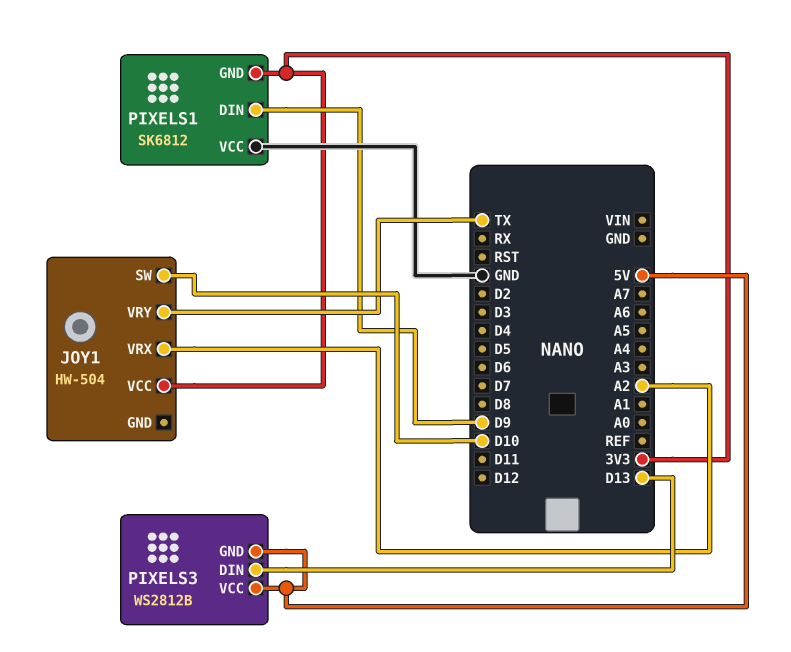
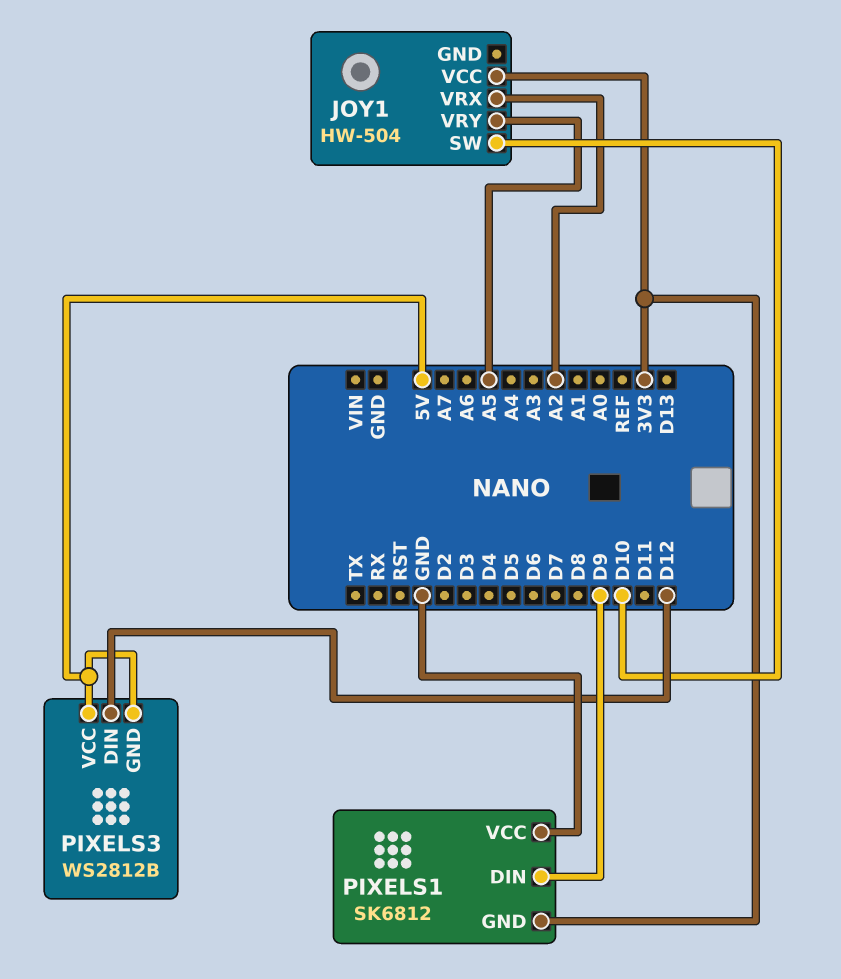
JOY1 pin VRY: TX -> A5
PIXELS3 pin DIN: D13 -> D12

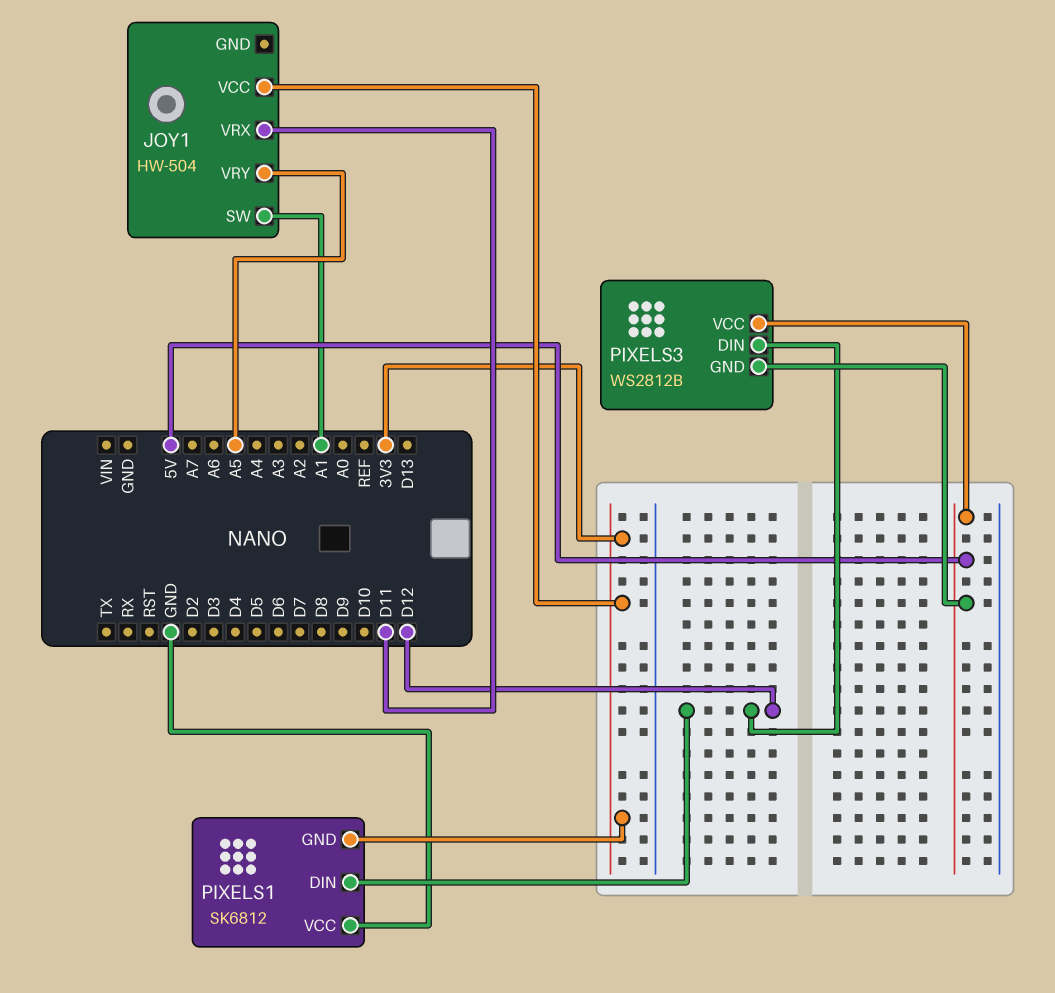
JOY1 pin SW: D10 -> A1
JOY1 pin VRX: A2 -> D11
PIXELS1 pin DIN: D9 -> D12

